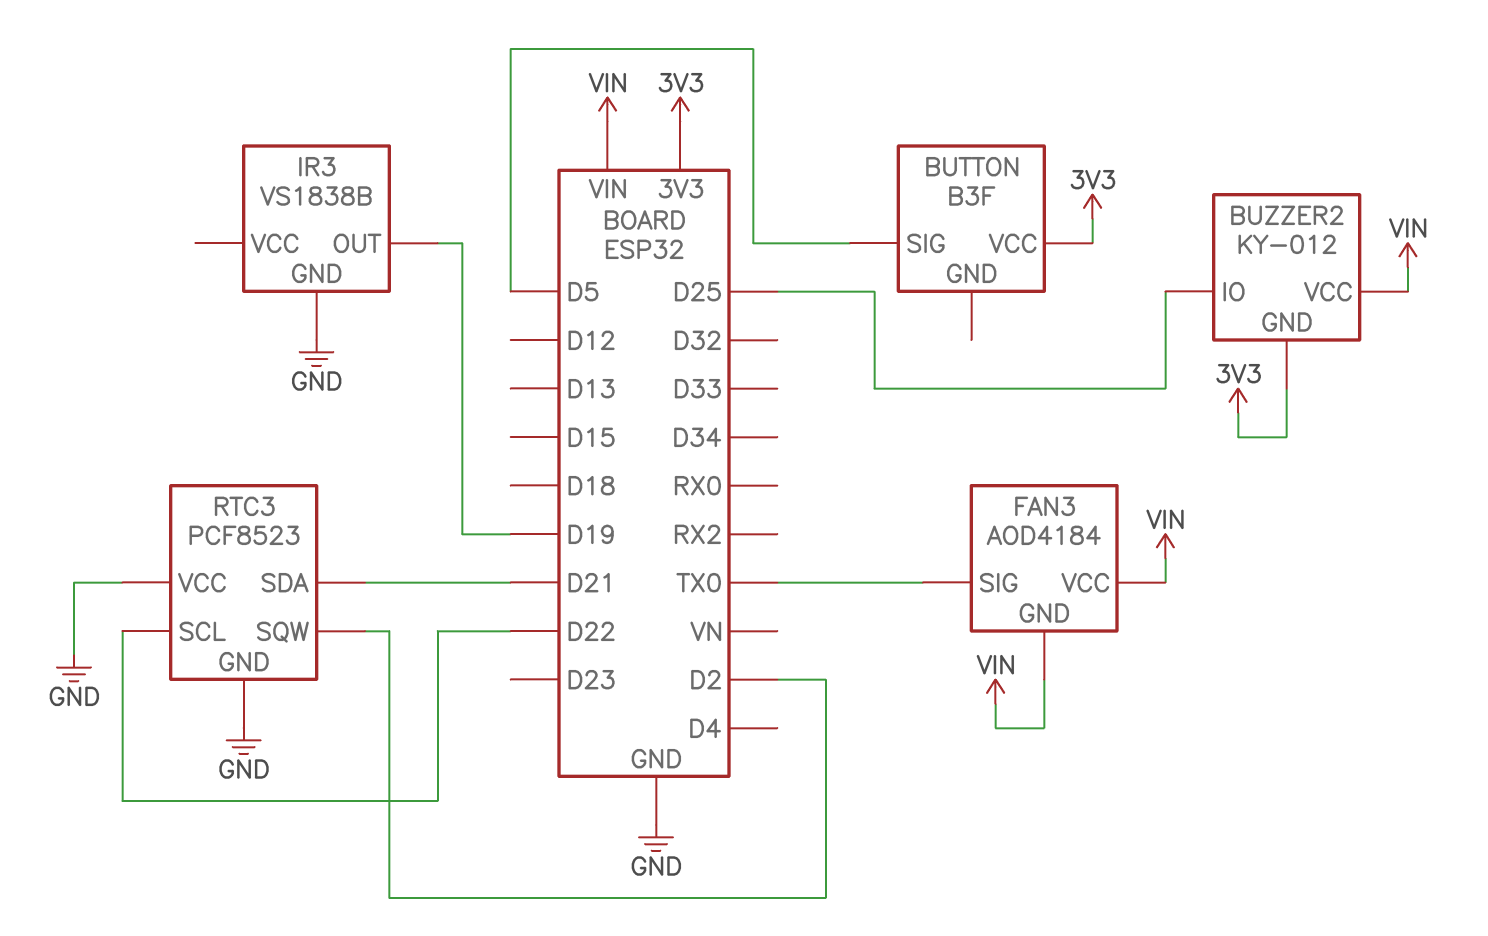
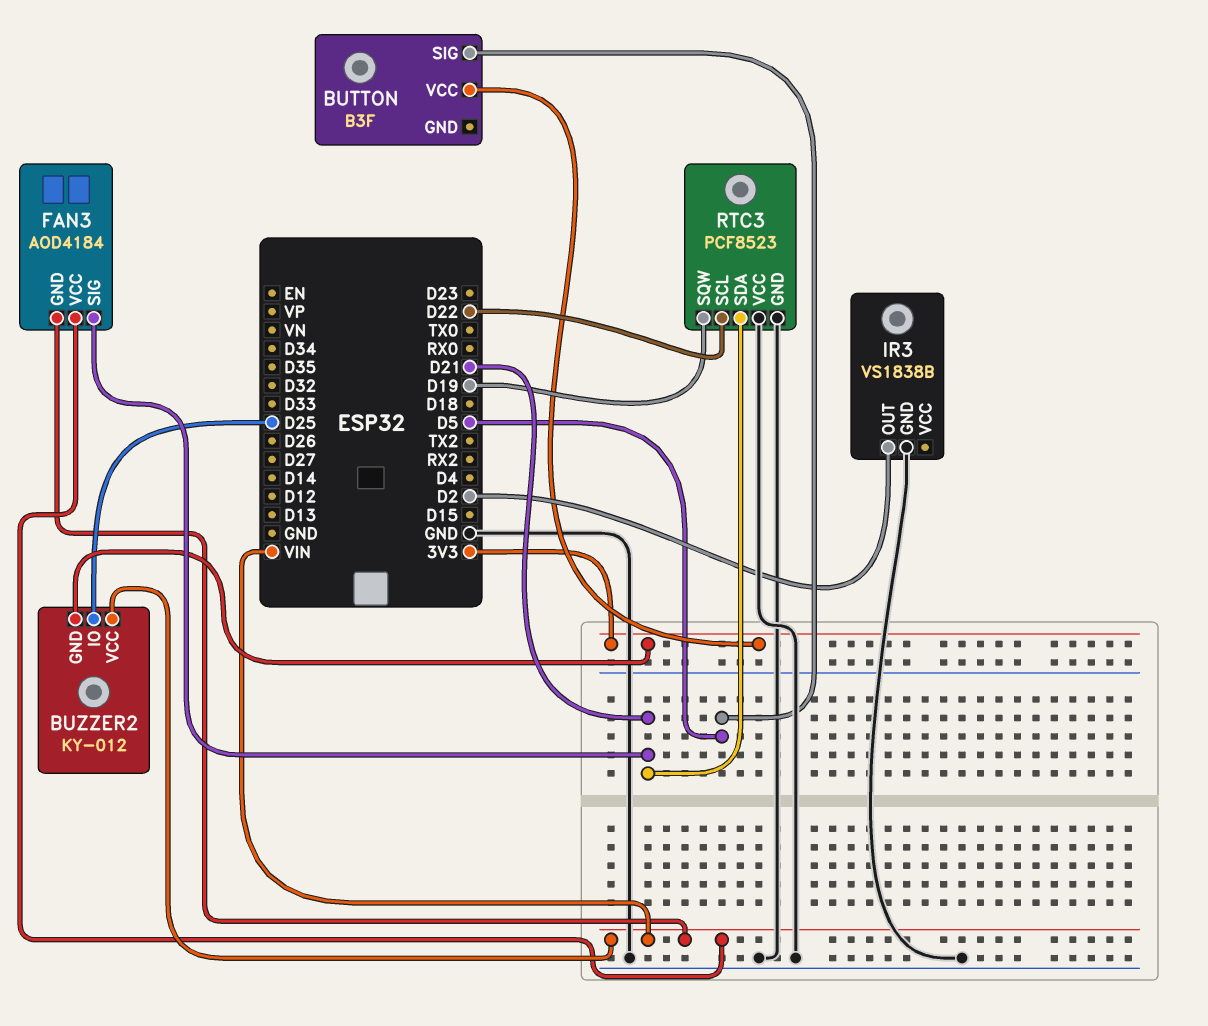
FAN3 pin SIG: TX0 -> D21
IR3 pin OUT: D19 -> D2
RTC3 pin SQW: D2 -> D19

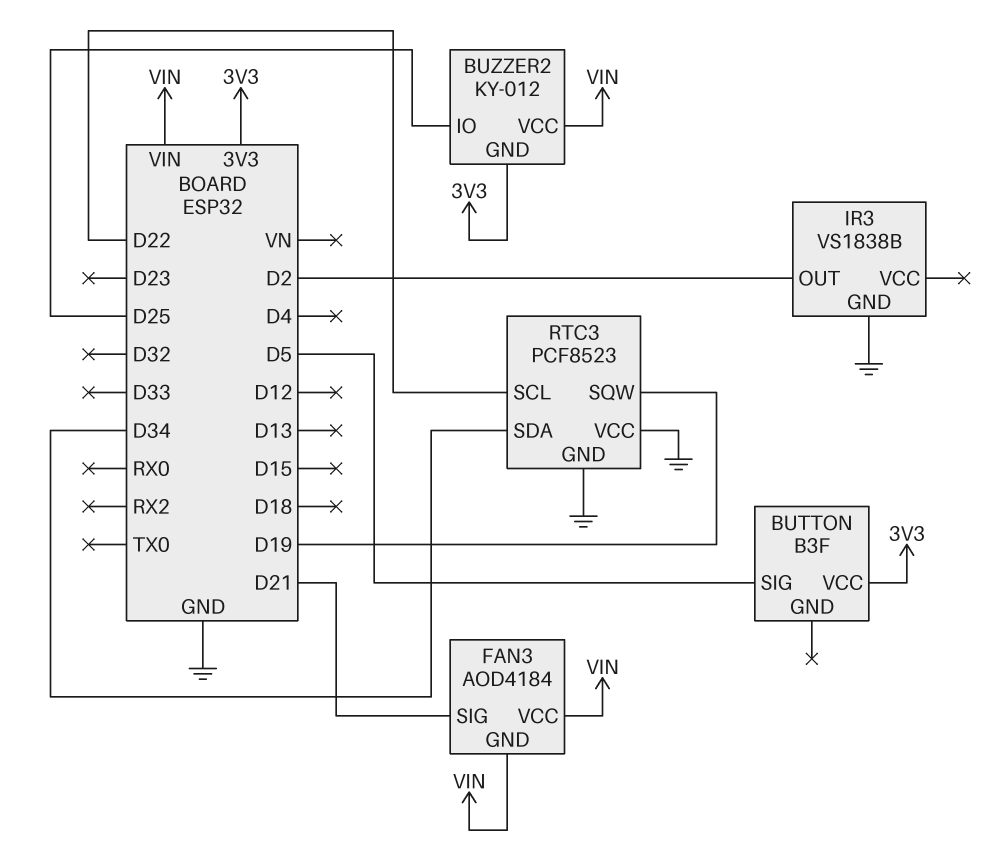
RTC3 pin SDA: D21 -> D34

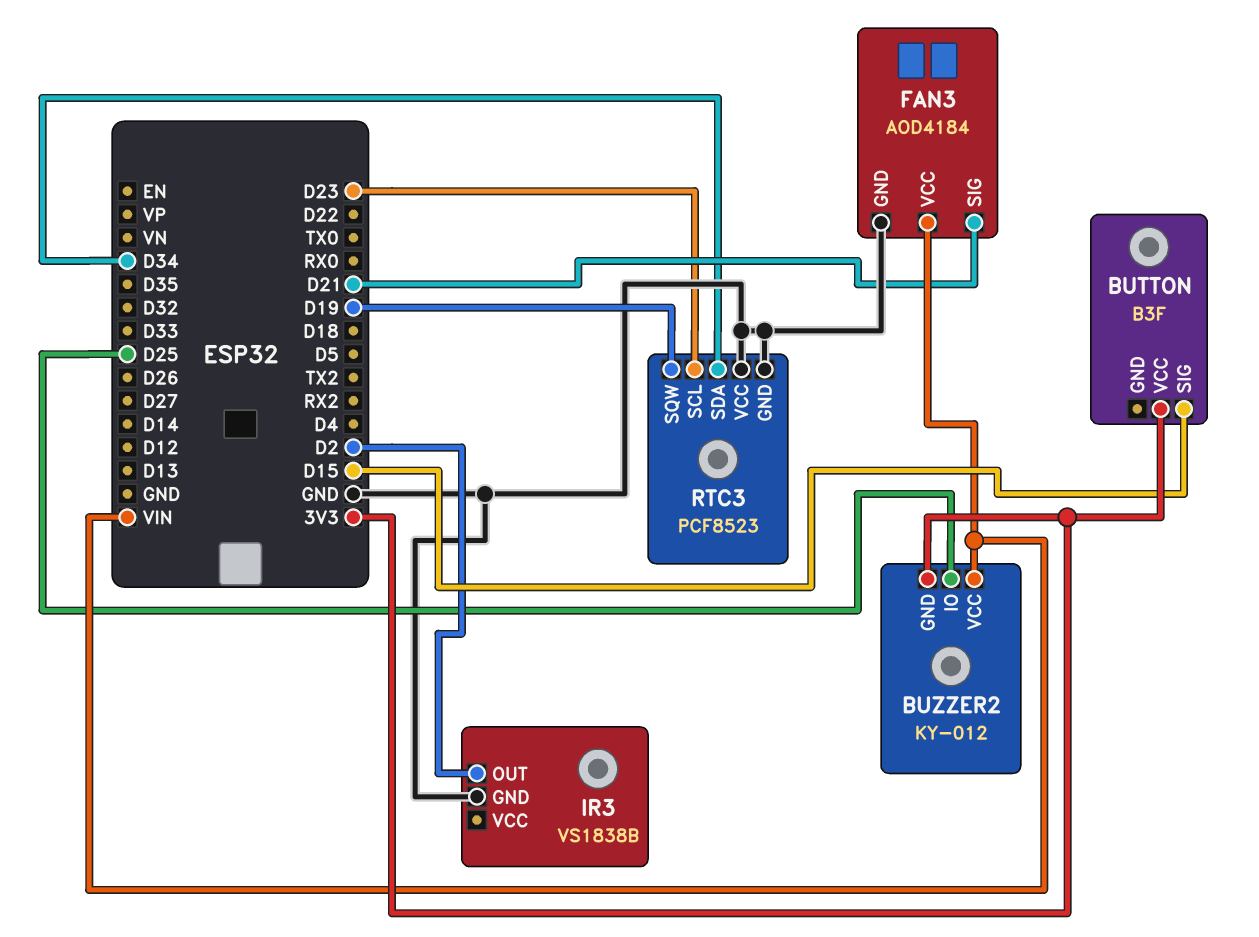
BUTTON pin SIG: D5 -> D15
FAN3 pin GND: VIN -> GND
RTC3 pin SCL: D22 -> D23

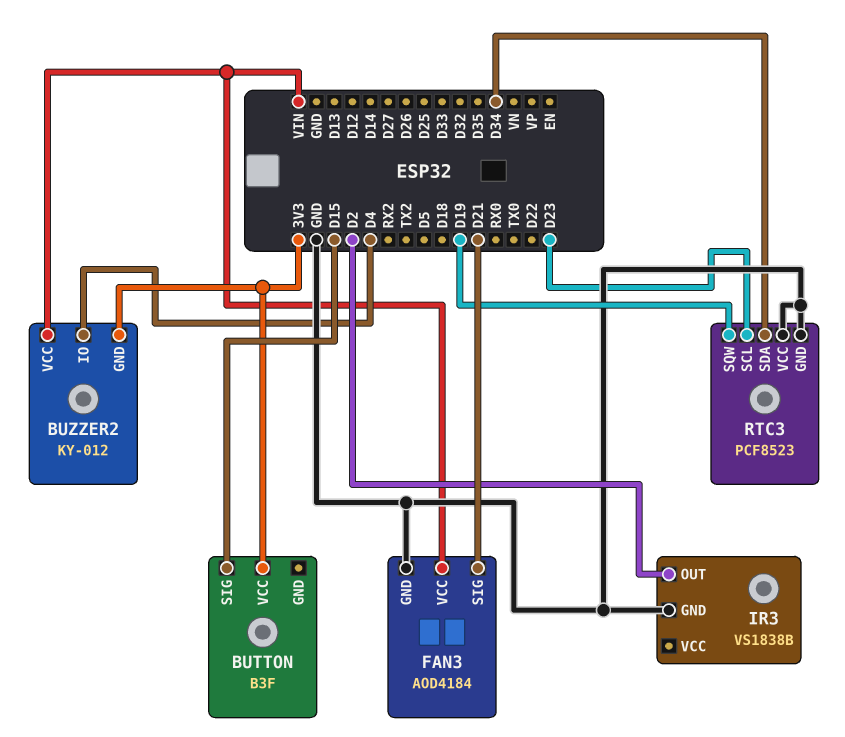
BUZZER2 pin IO: D25 -> D4

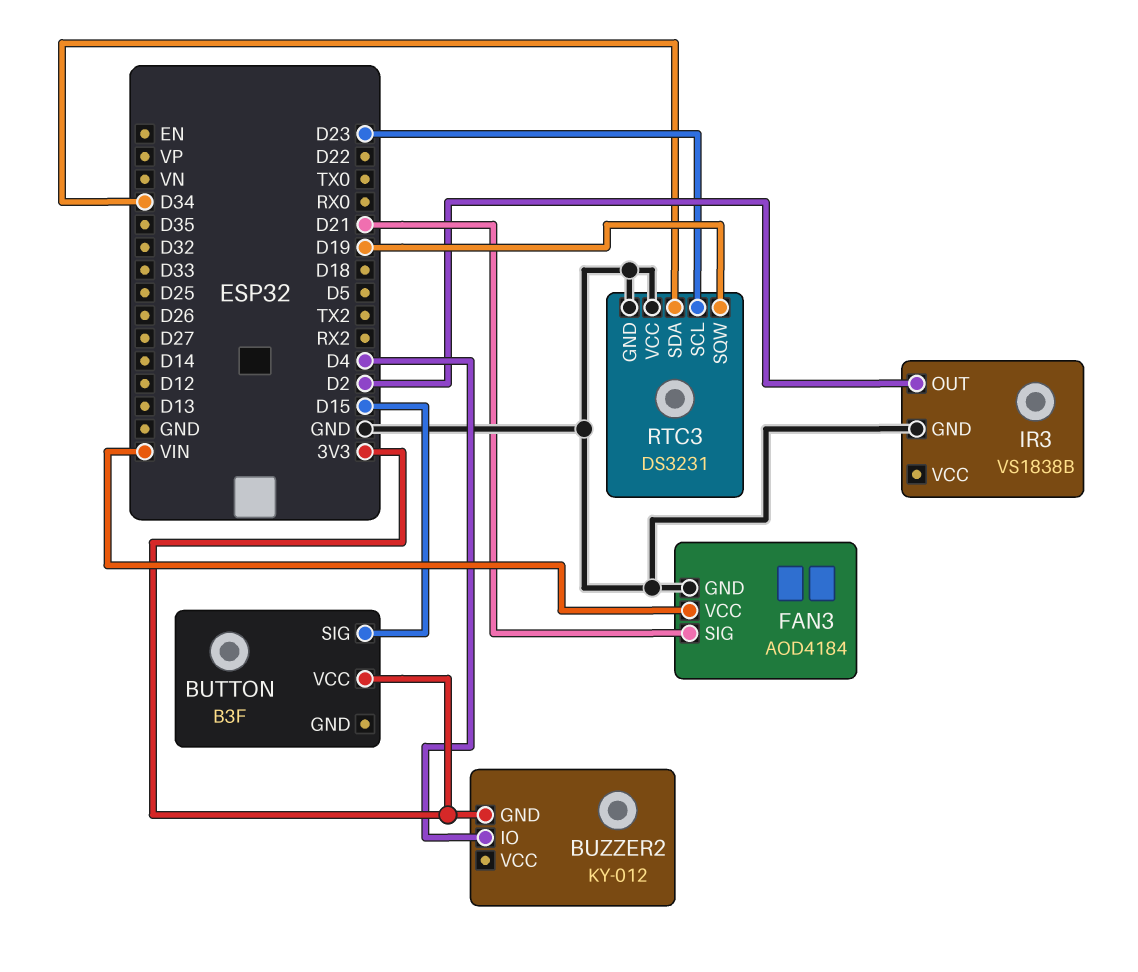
BUZZER2 pin VCC: VIN -> none
RTC3: PCF8523 -> DS3231

